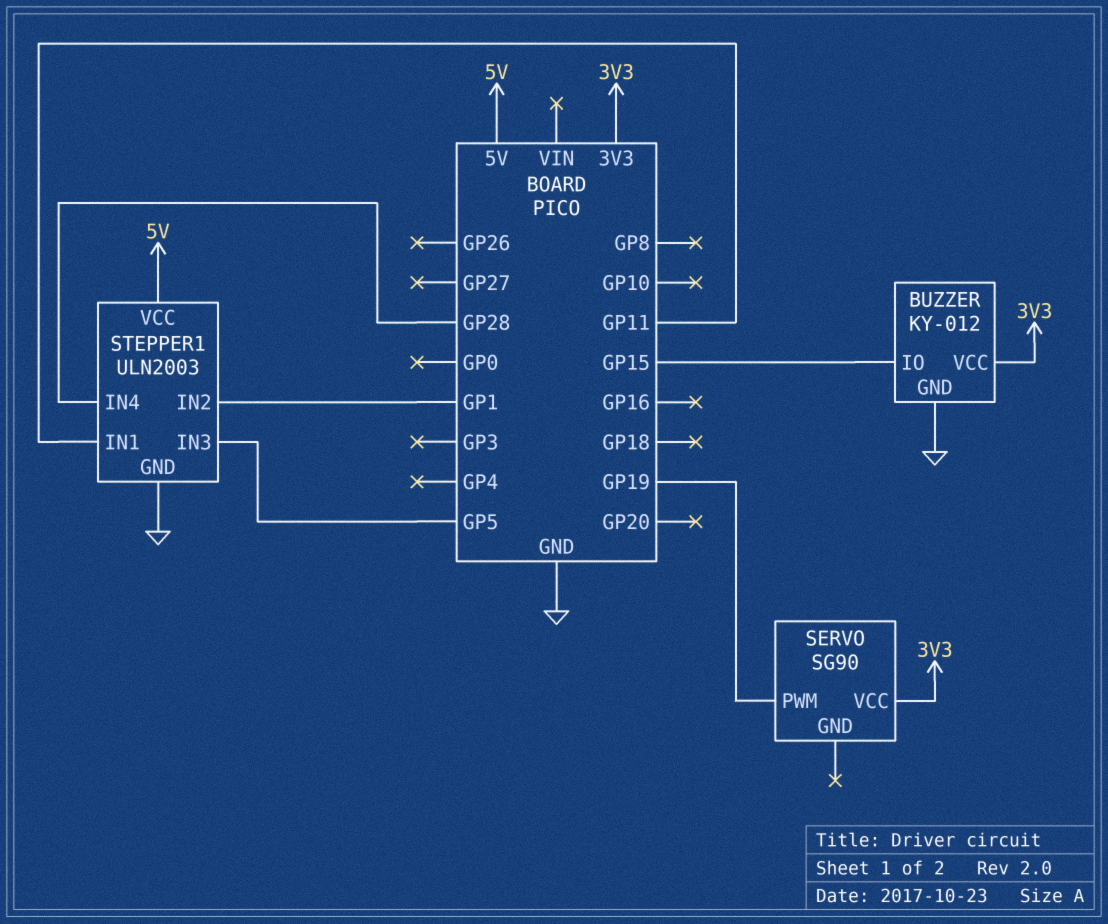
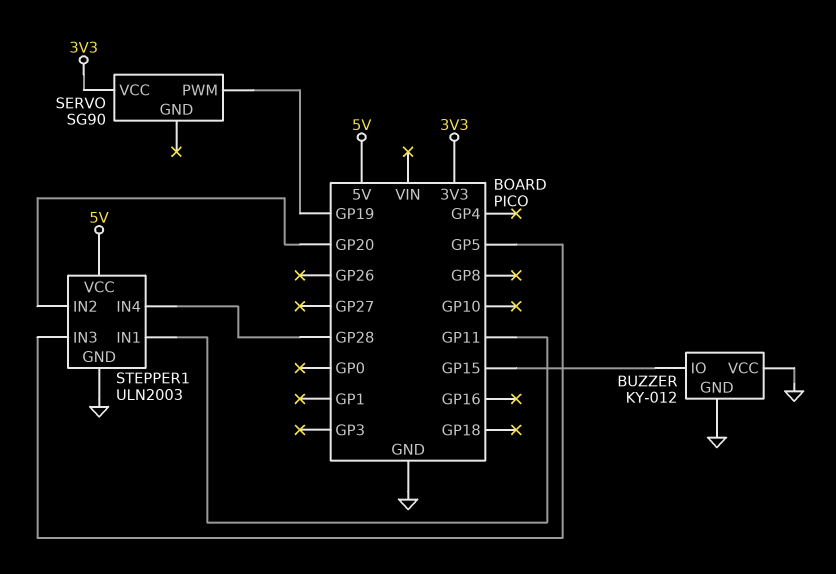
BUZZER pin VCC: 3V3 -> GND
STEPPER1 pin IN2: GP1 -> GP20

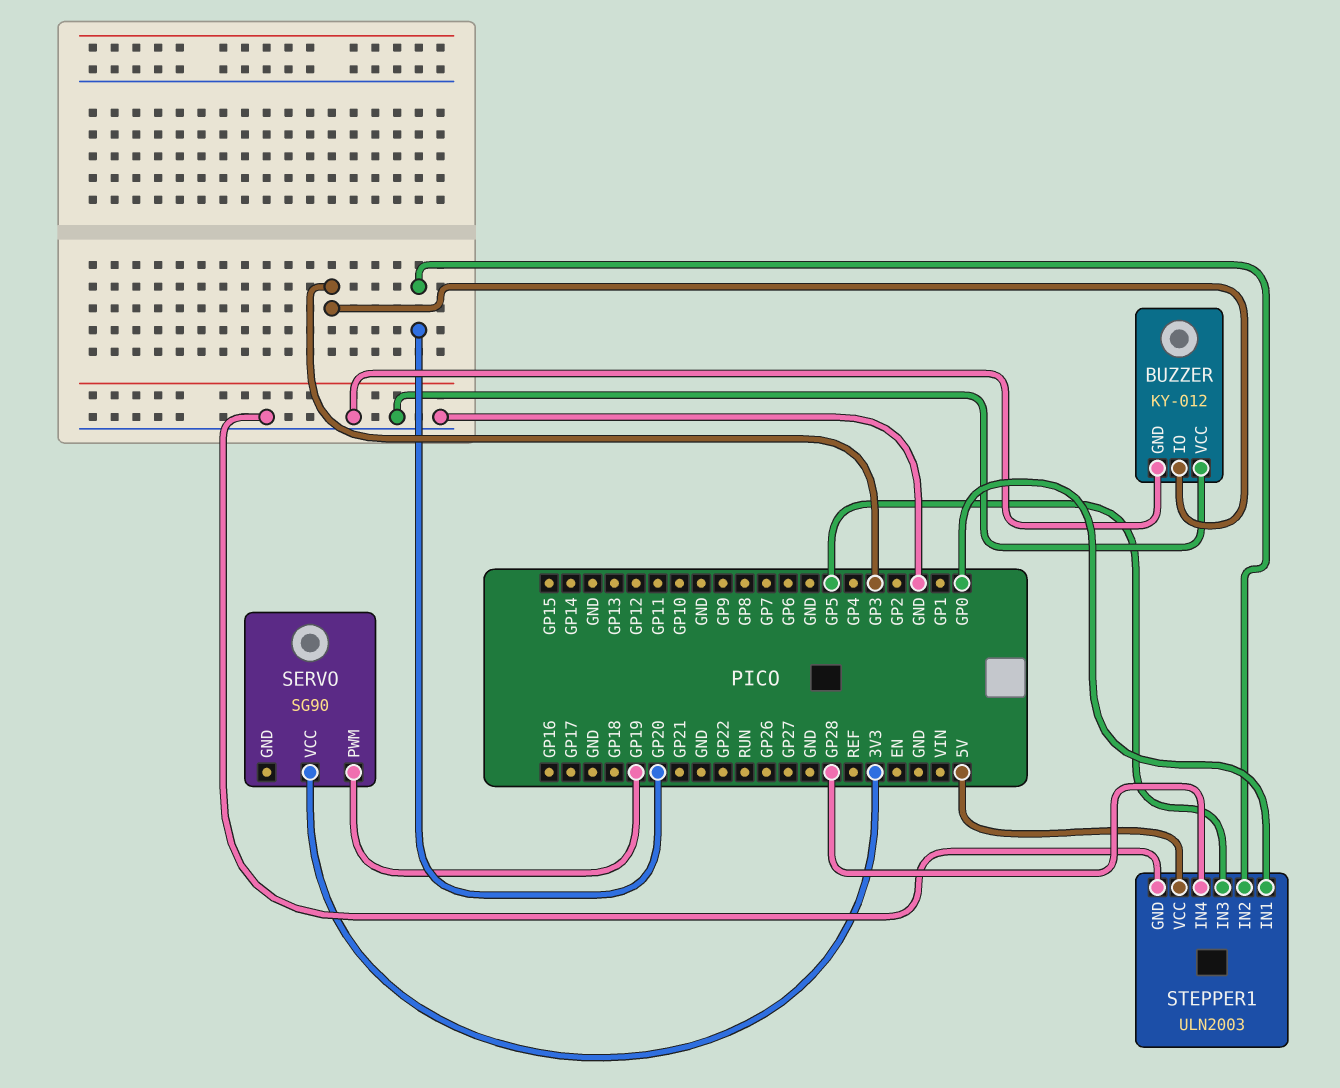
BUZZER pin IO: GP15 -> GP3
STEPPER1 pin IN1: GP11 -> GP0

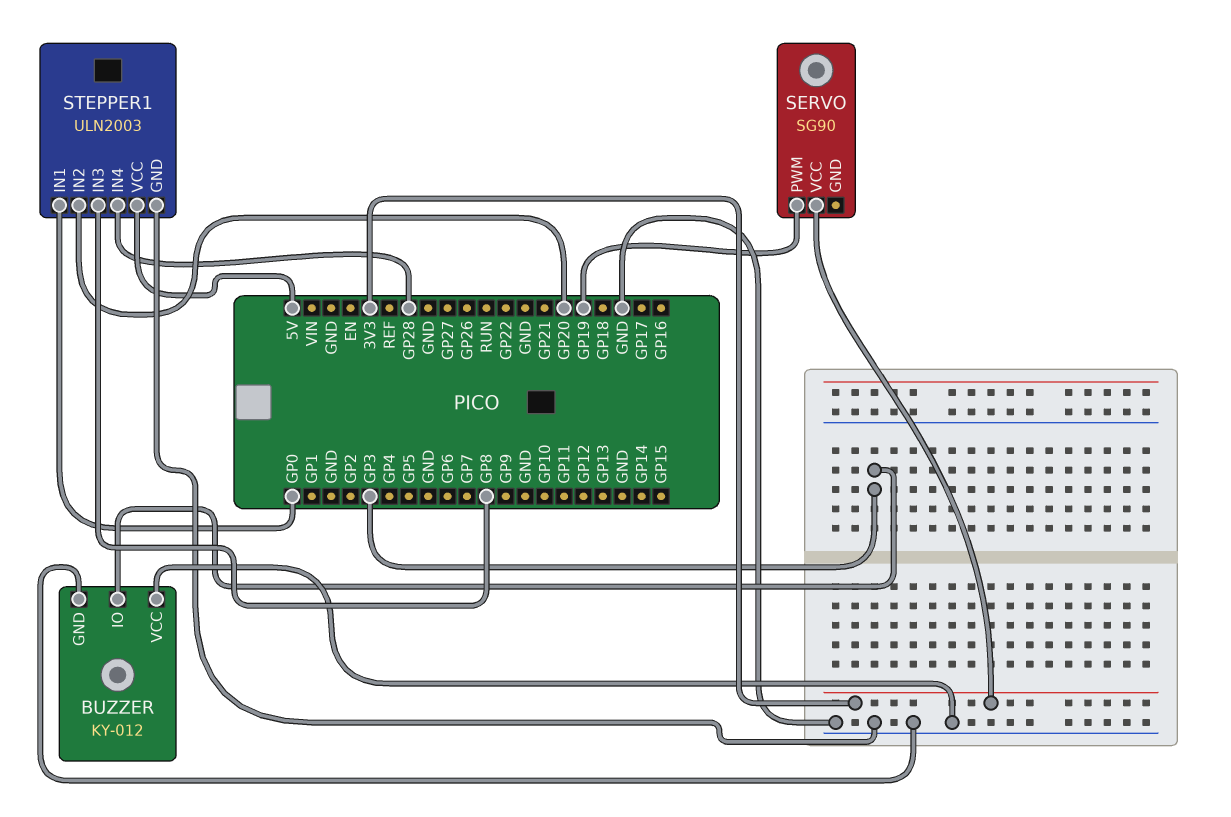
STEPPER1 pin IN3: GP5 -> GP8

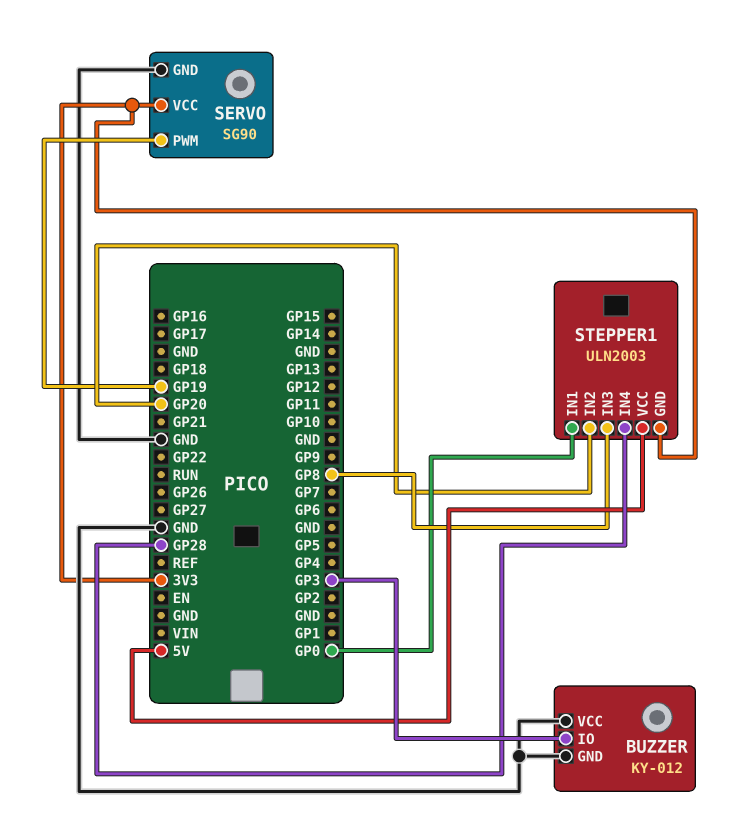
SERVO pin GND: none -> GND
STEPPER1 pin GND: GND -> 3V3

